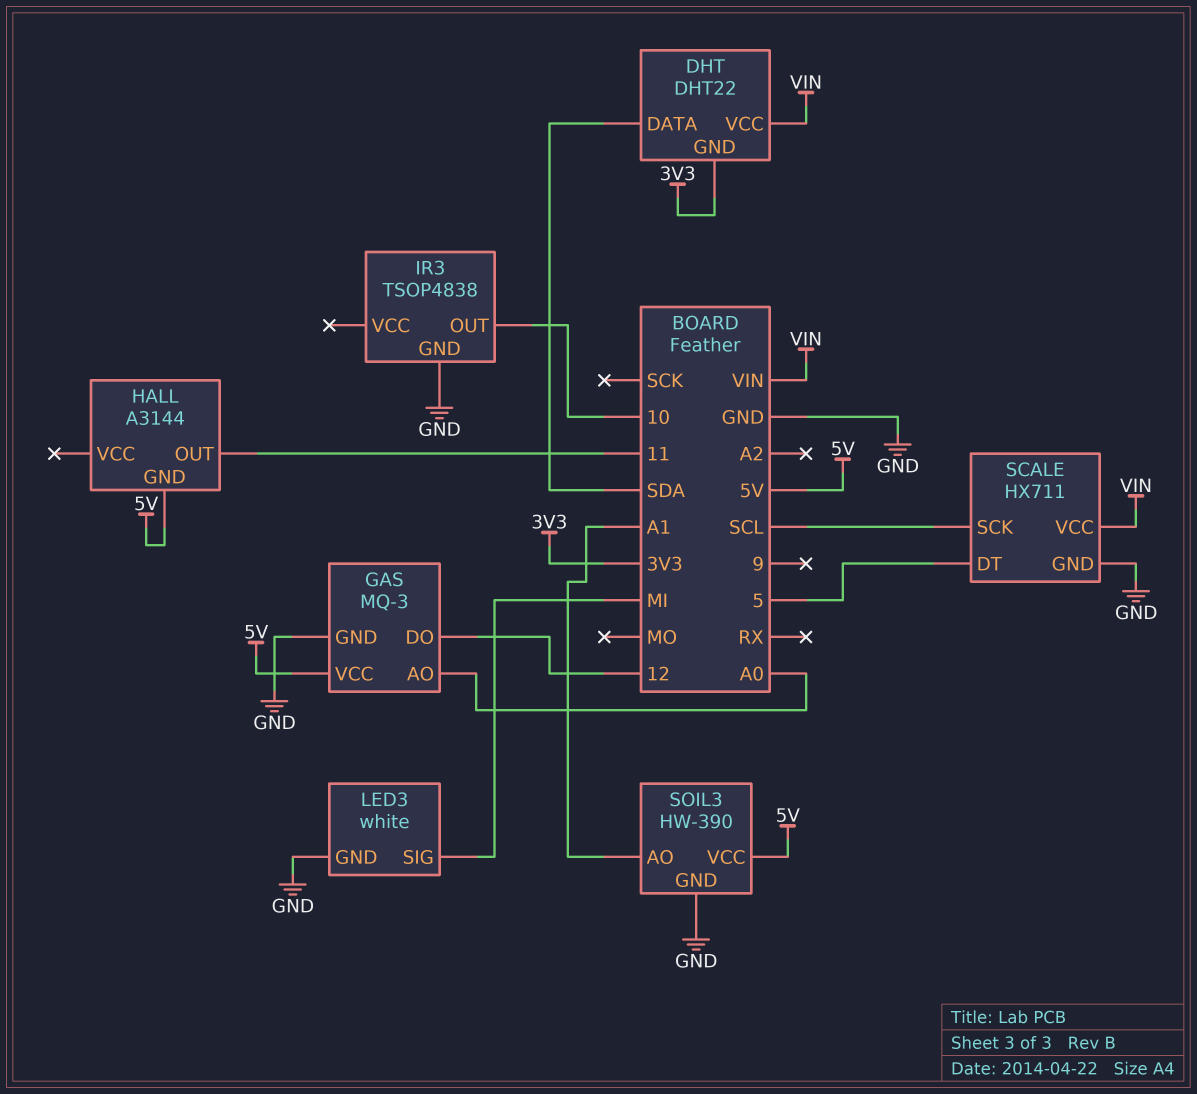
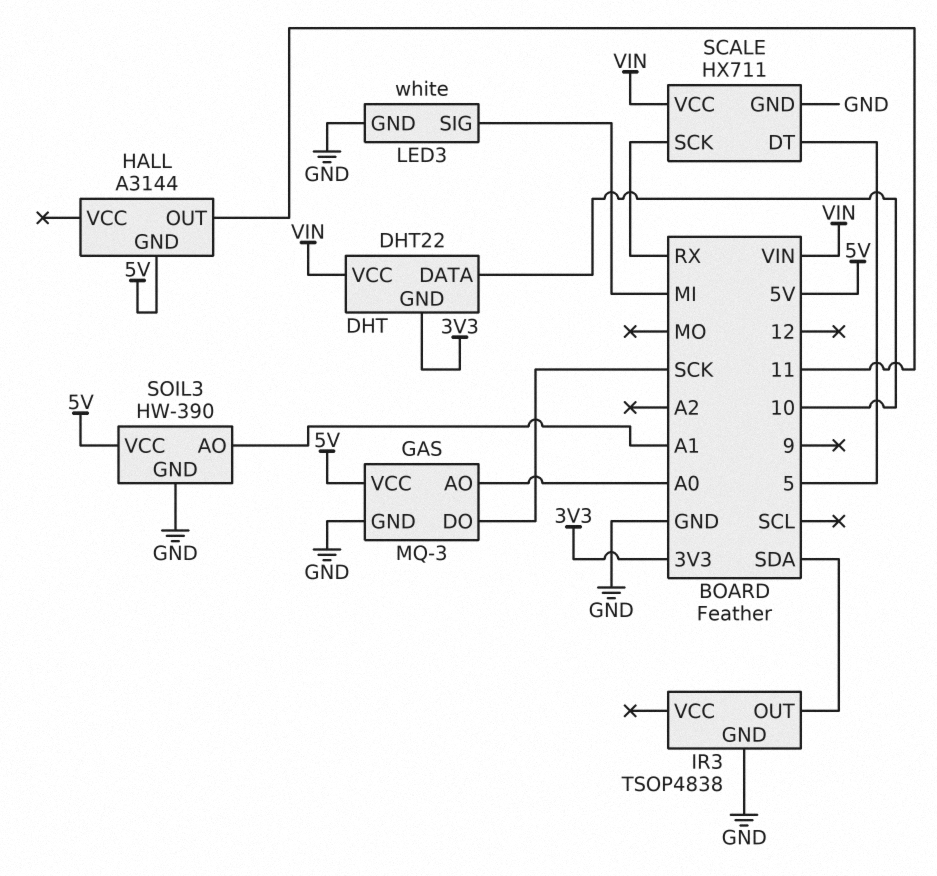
DHT pin DATA: SDA -> 10
GAS pin DO: 12 -> SCK
IR3 pin OUT: 10 -> SDA
SCALE pin SCK: SCL -> RX

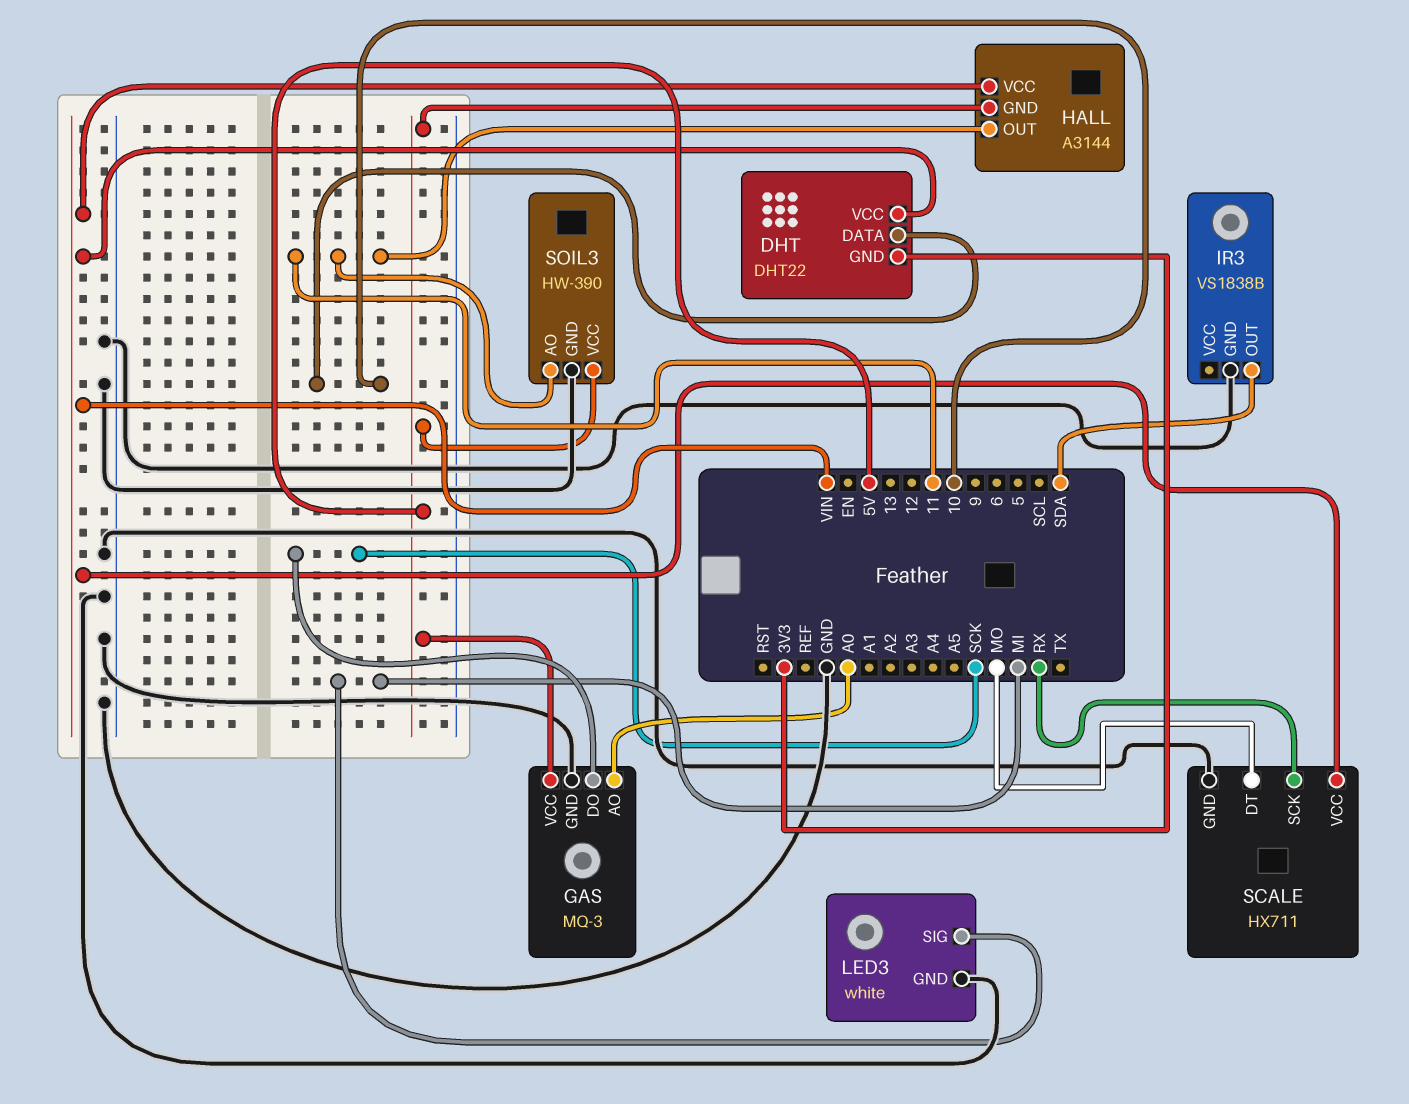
HALL pin VCC: none -> VIN
IR3: TSOP4838 -> VS1838B
SCALE pin DT: 5 -> MO
SOIL3 pin AO: A1 -> 11

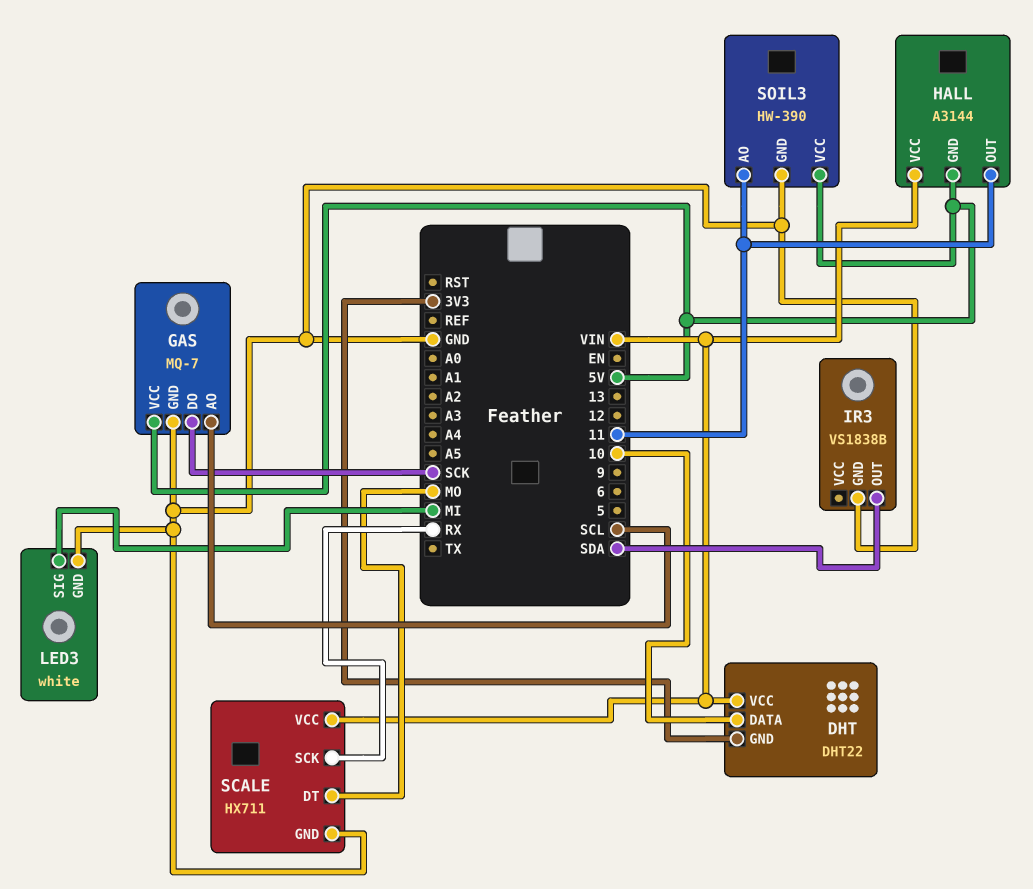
GAS: MQ-3 -> MQ-7
GAS pin AO: A0 -> SCL

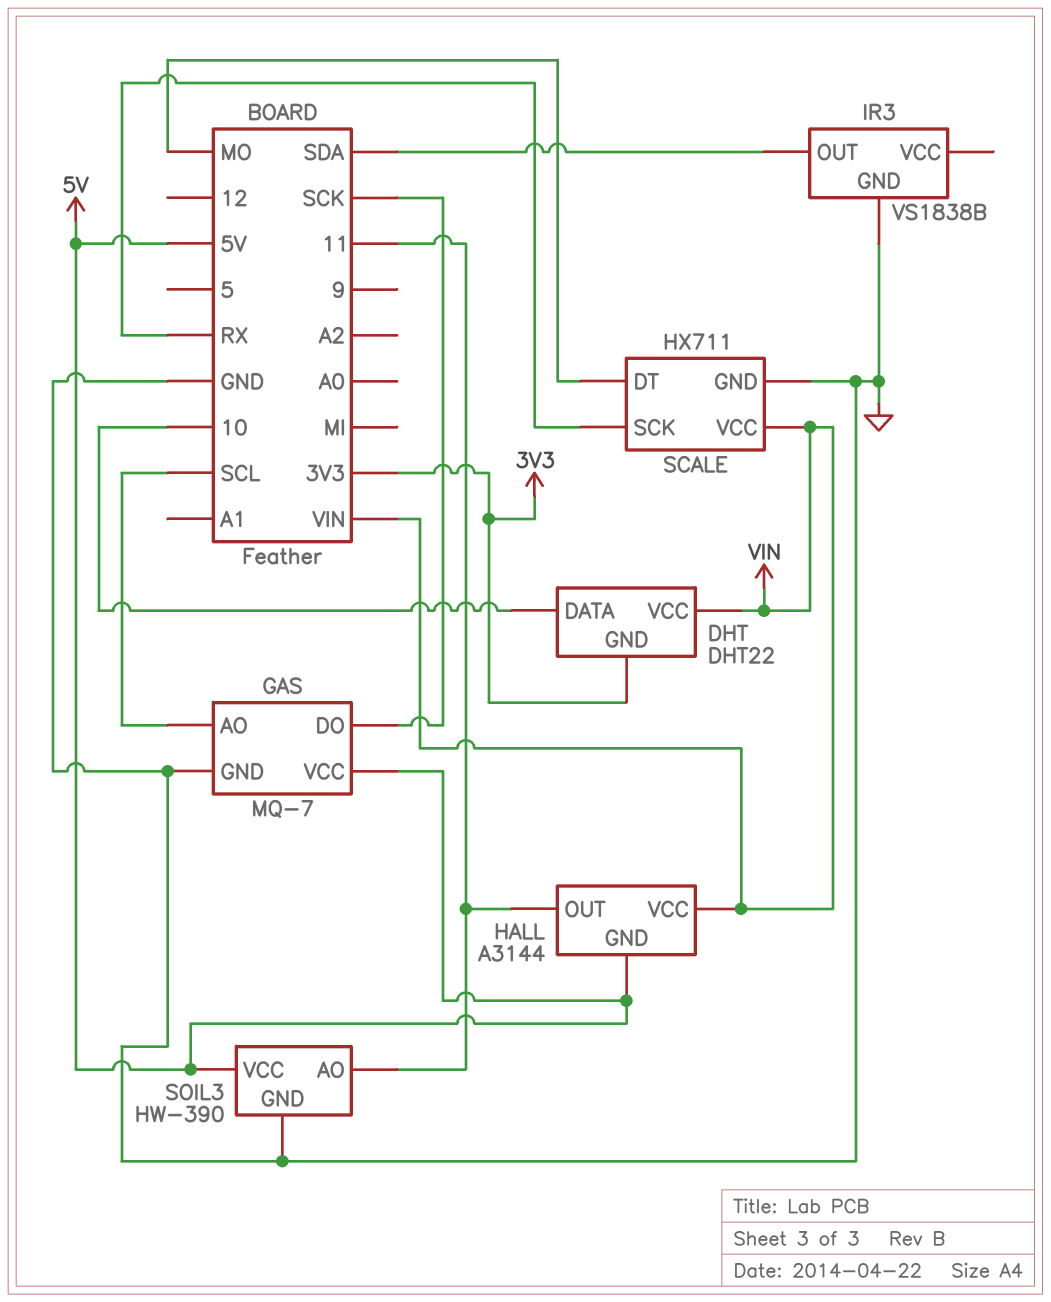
LED3: white -> none
LED3 pin GND: GND -> none
LED3 pin SIG: MI -> none

